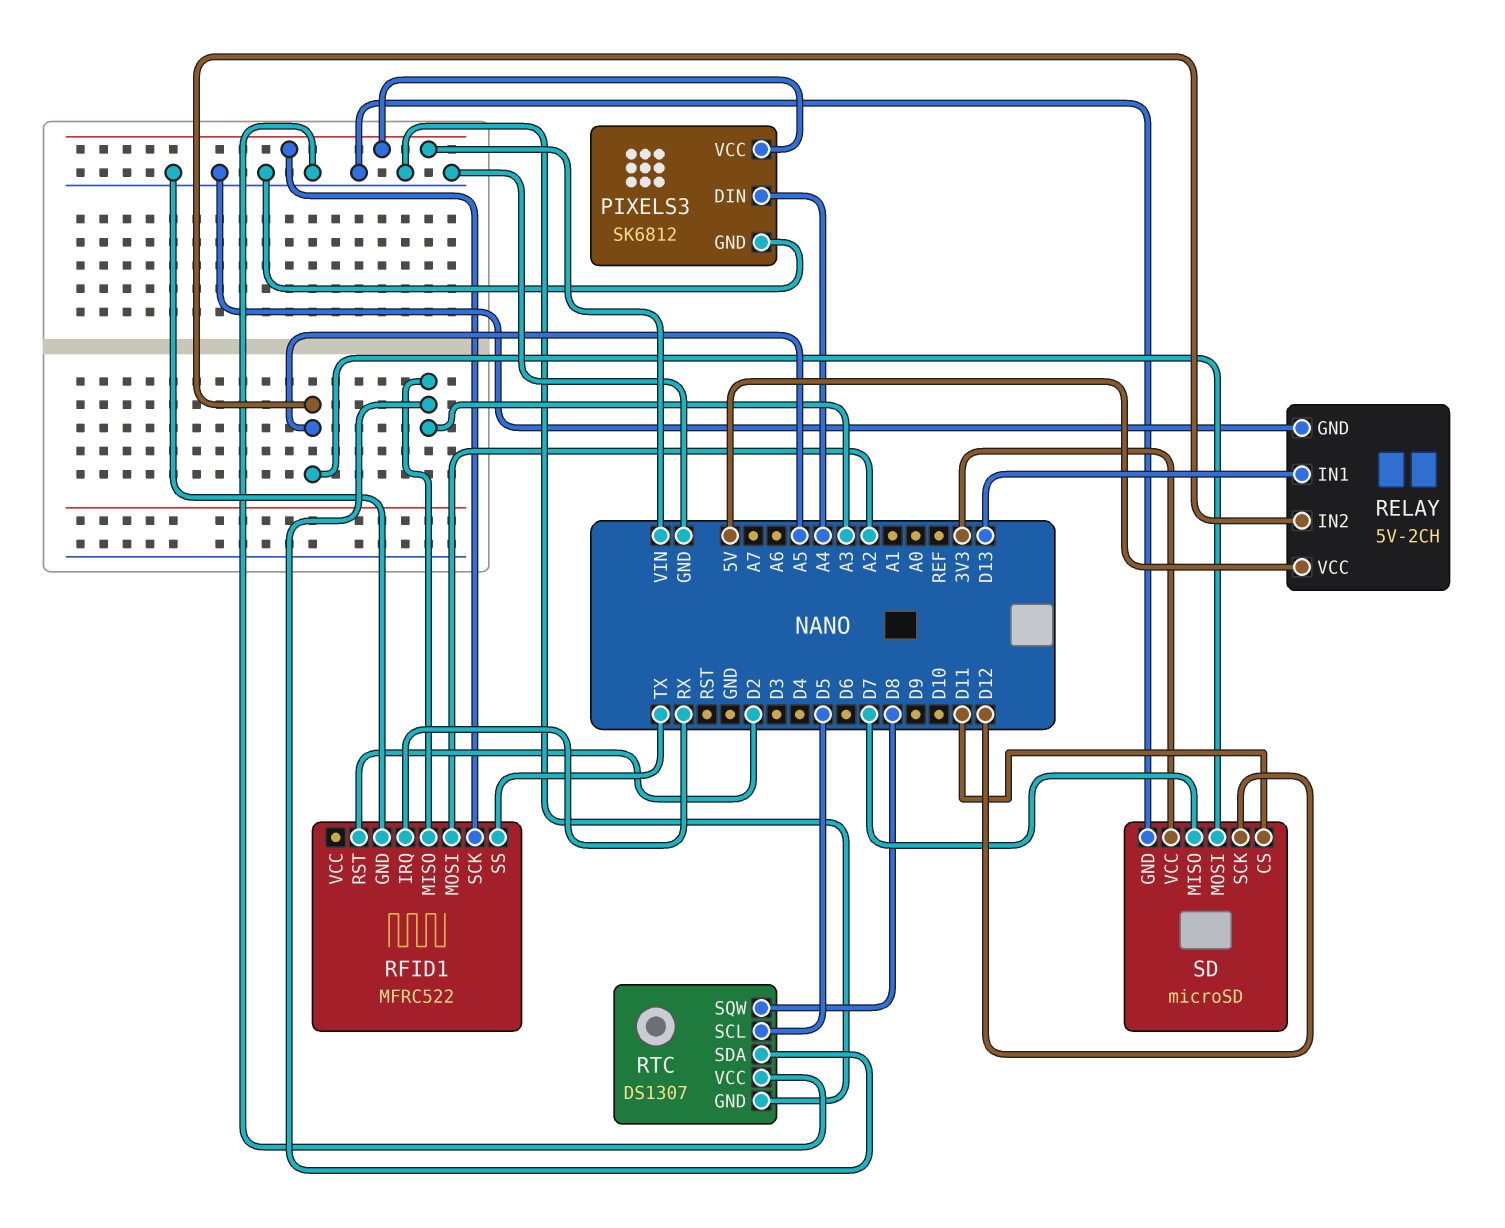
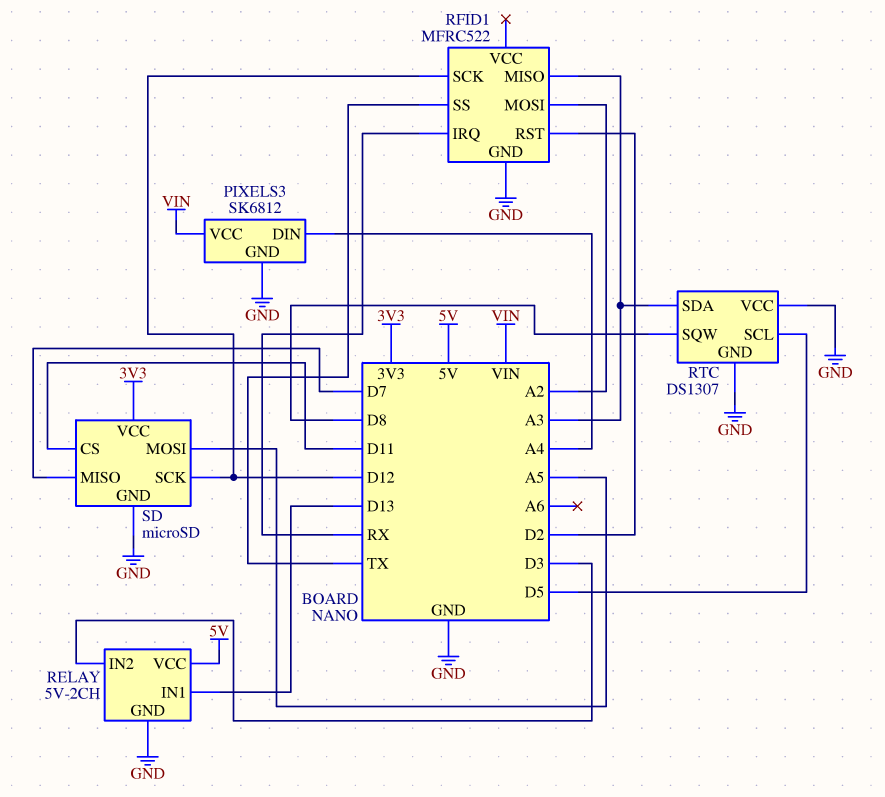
RELAY pin IN2: A5 -> D3
RFID1 pin SCK: VIN -> D12

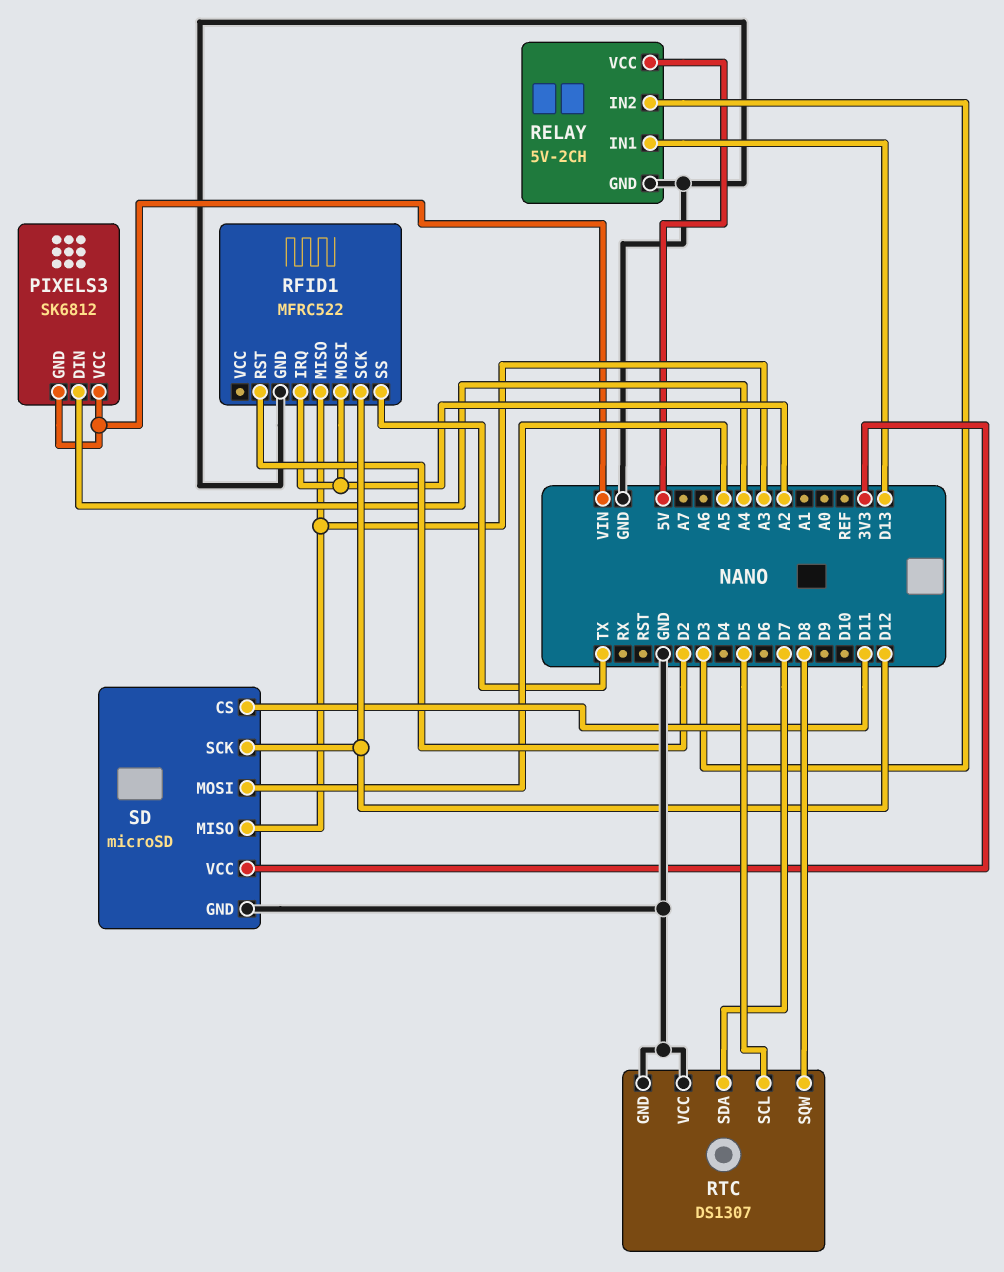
PIXELS3 pin GND: GND -> VIN
RFID1 pin IRQ: RX -> A2
RTC pin SDA: A3 -> D7
SD pin MISO: D7 -> A3

